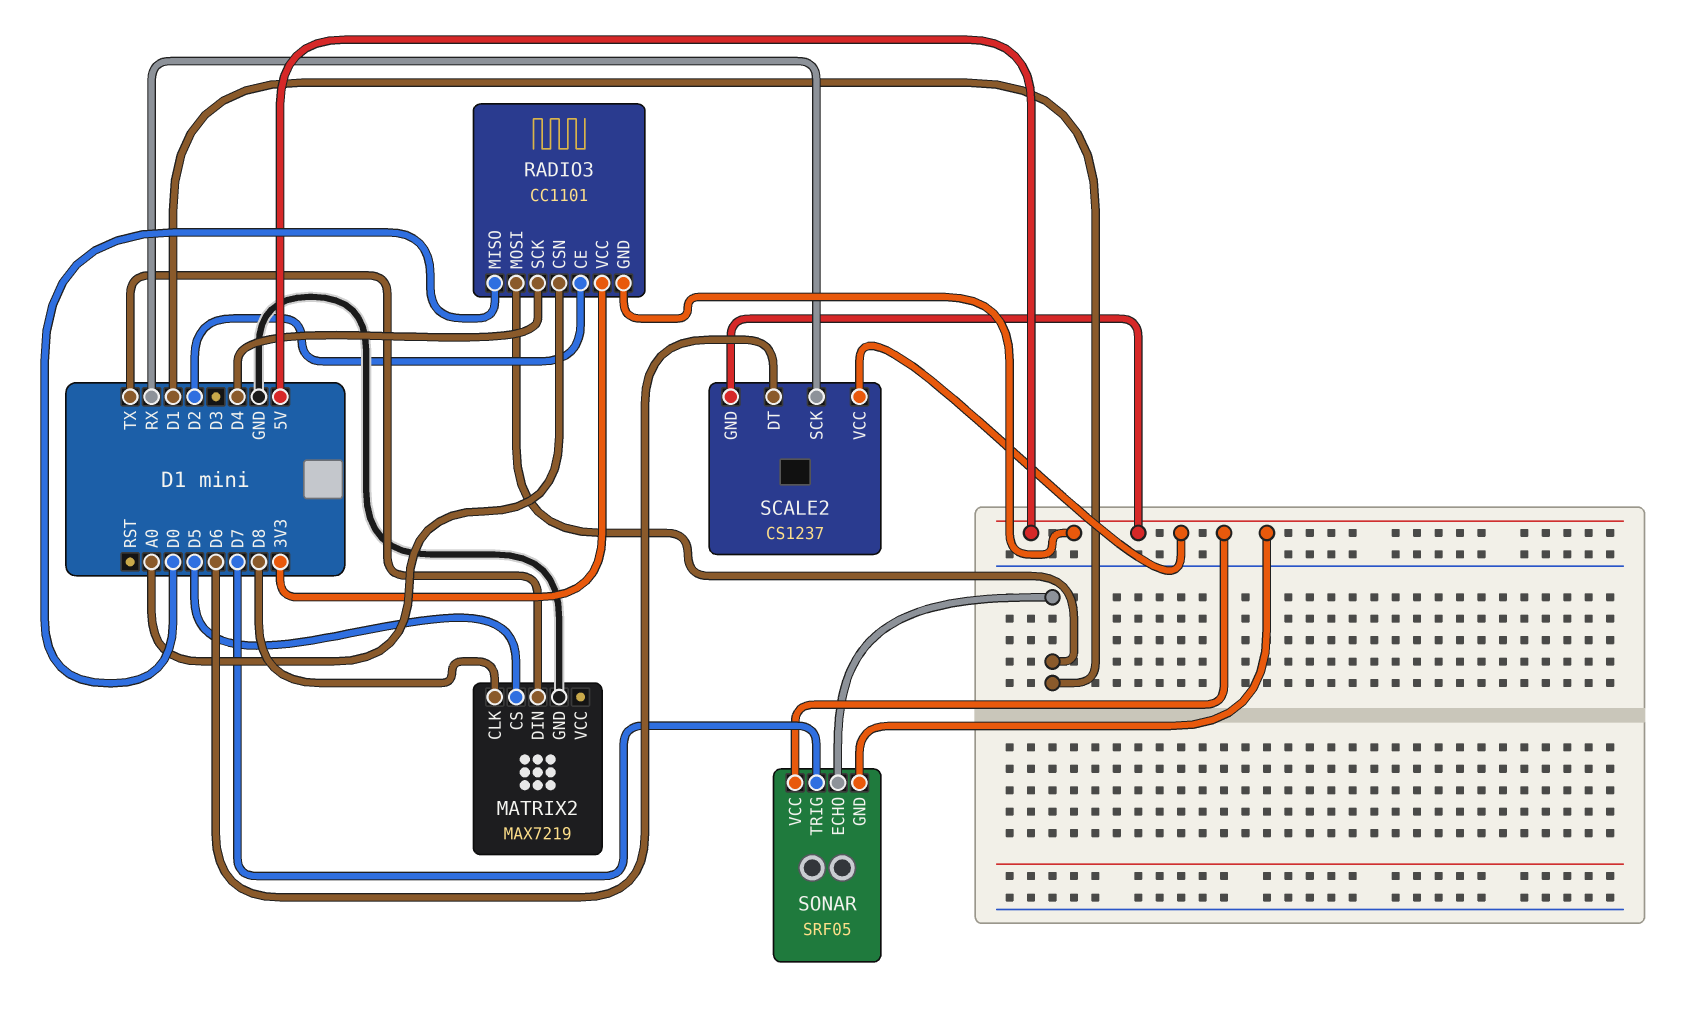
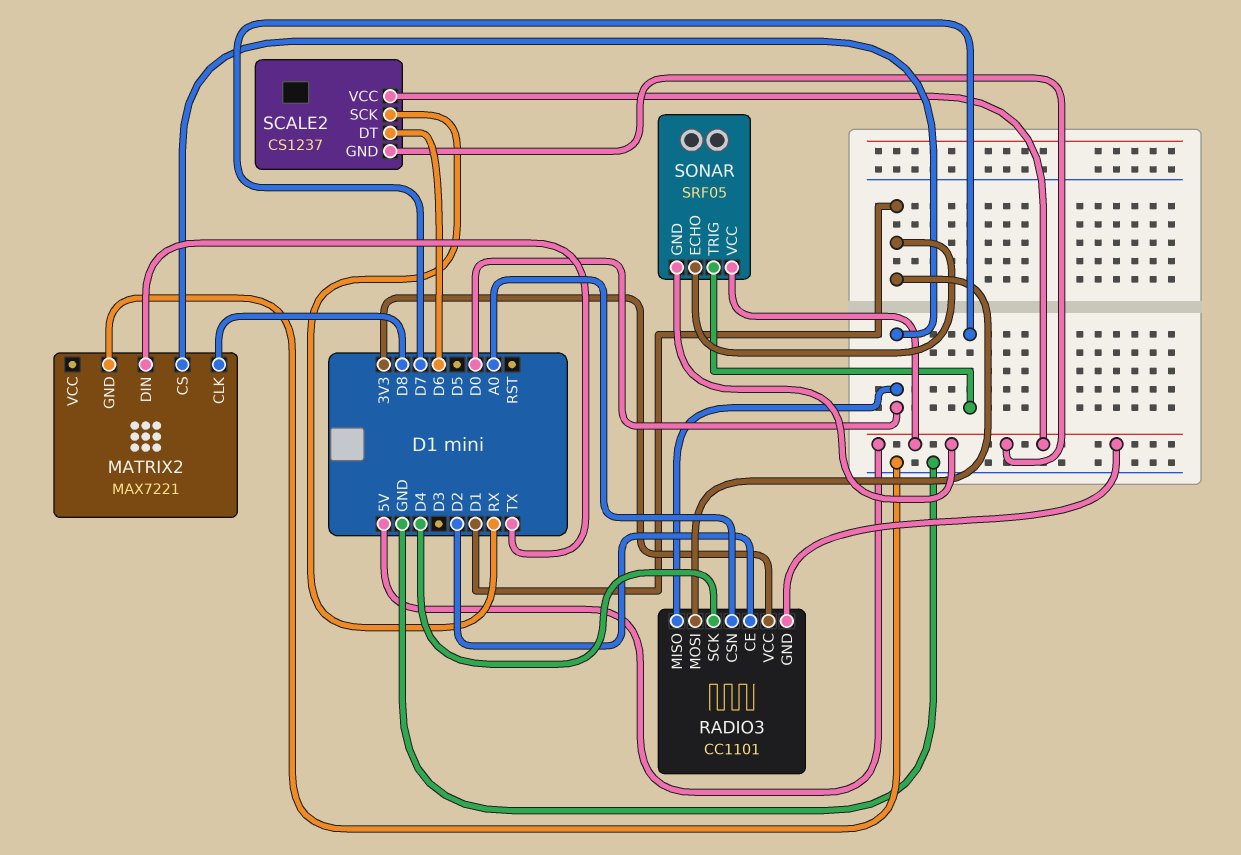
MATRIX2: MAX7219 -> MAX7221
MATRIX2 pin CS: D5 -> D0

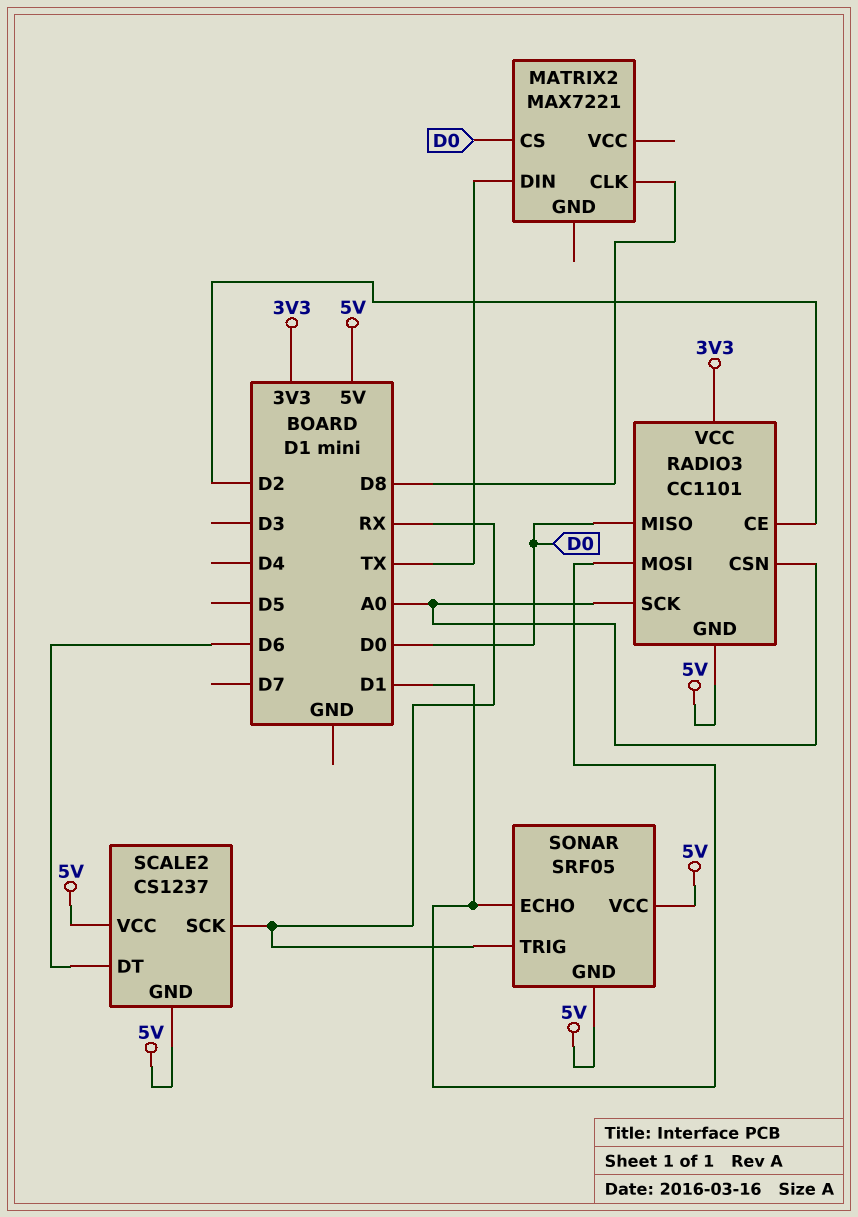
MATRIX2 pin GND: GND -> none
RADIO3 pin SCK: D4 -> A0
SONAR pin TRIG: D7 -> RX

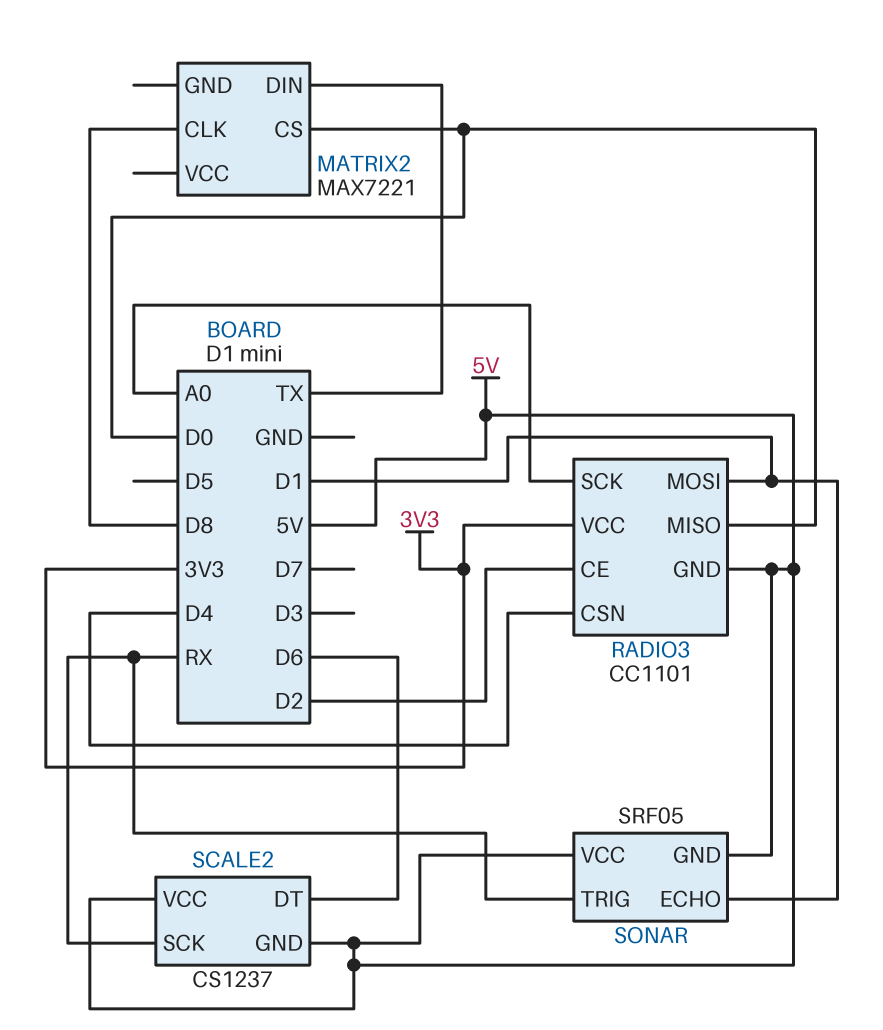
RADIO3 pin CSN: A0 -> D4

